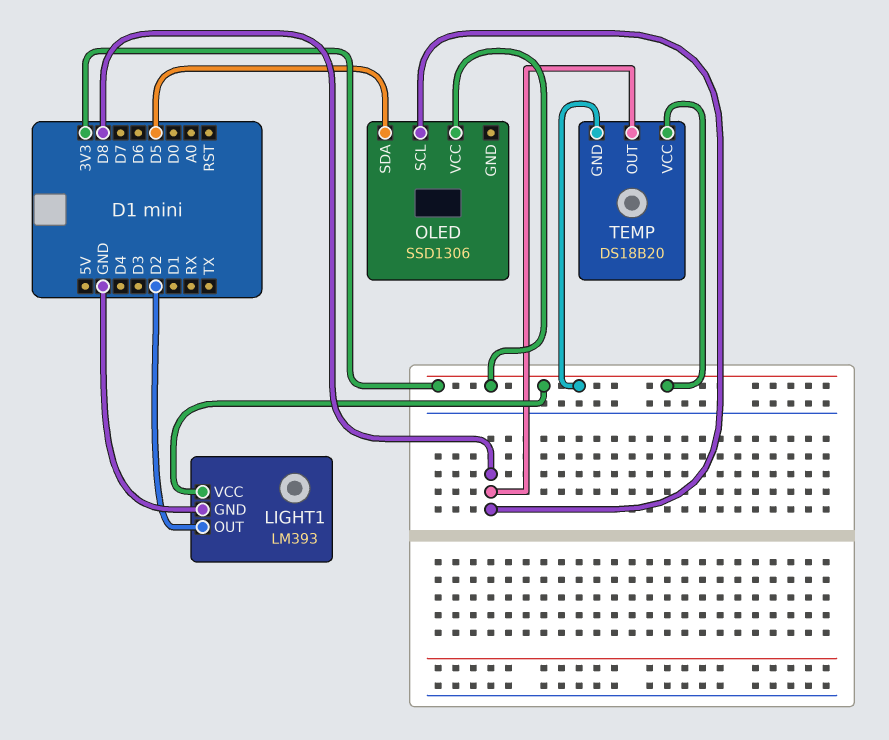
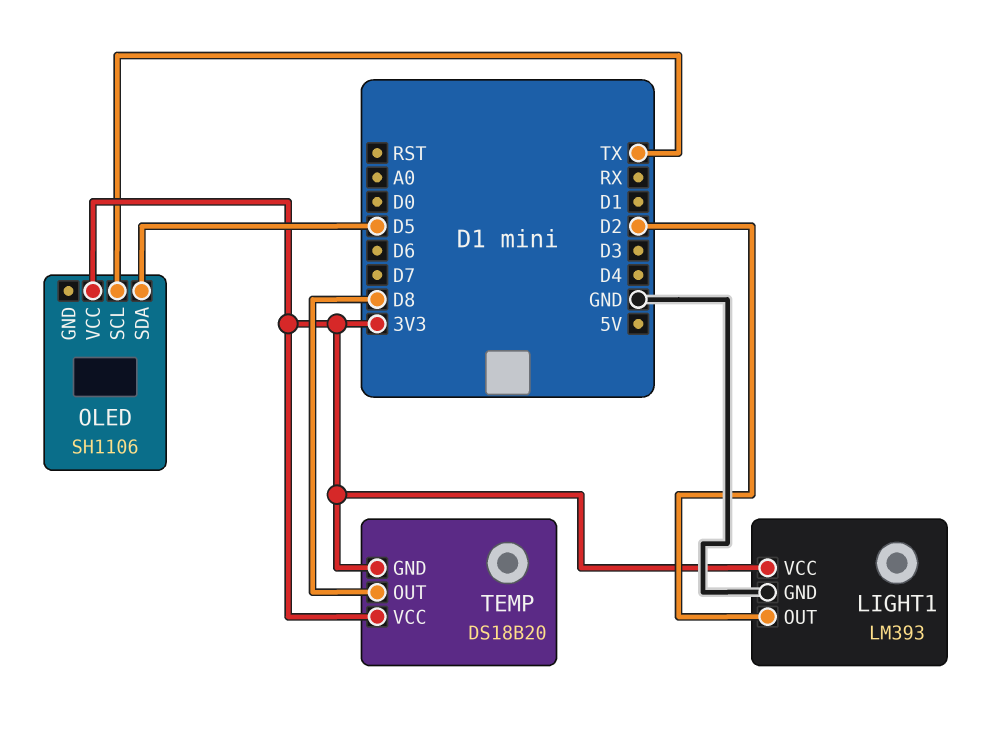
OLED: SSD1306 -> SH1106
OLED pin SCL: D8 -> TX

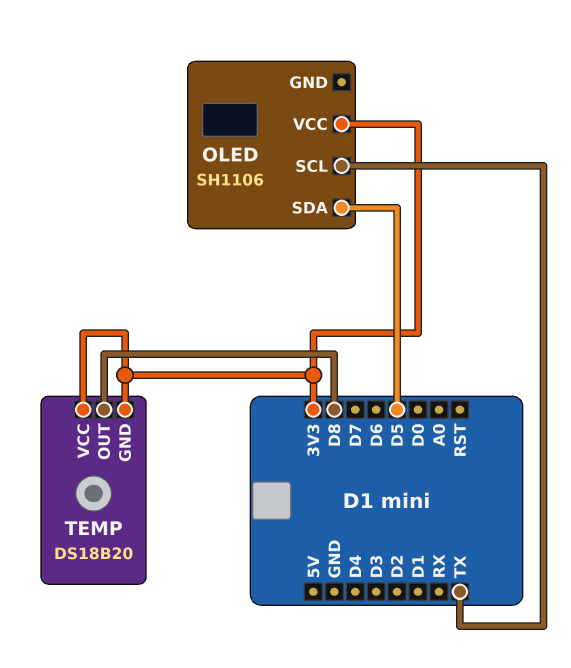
LIGHT1: LM393 -> none
LIGHT1 pin GND: GND -> none
LIGHT1 pin OUT: D2 -> none
LIGHT1 pin VCC: 3V3 -> none

